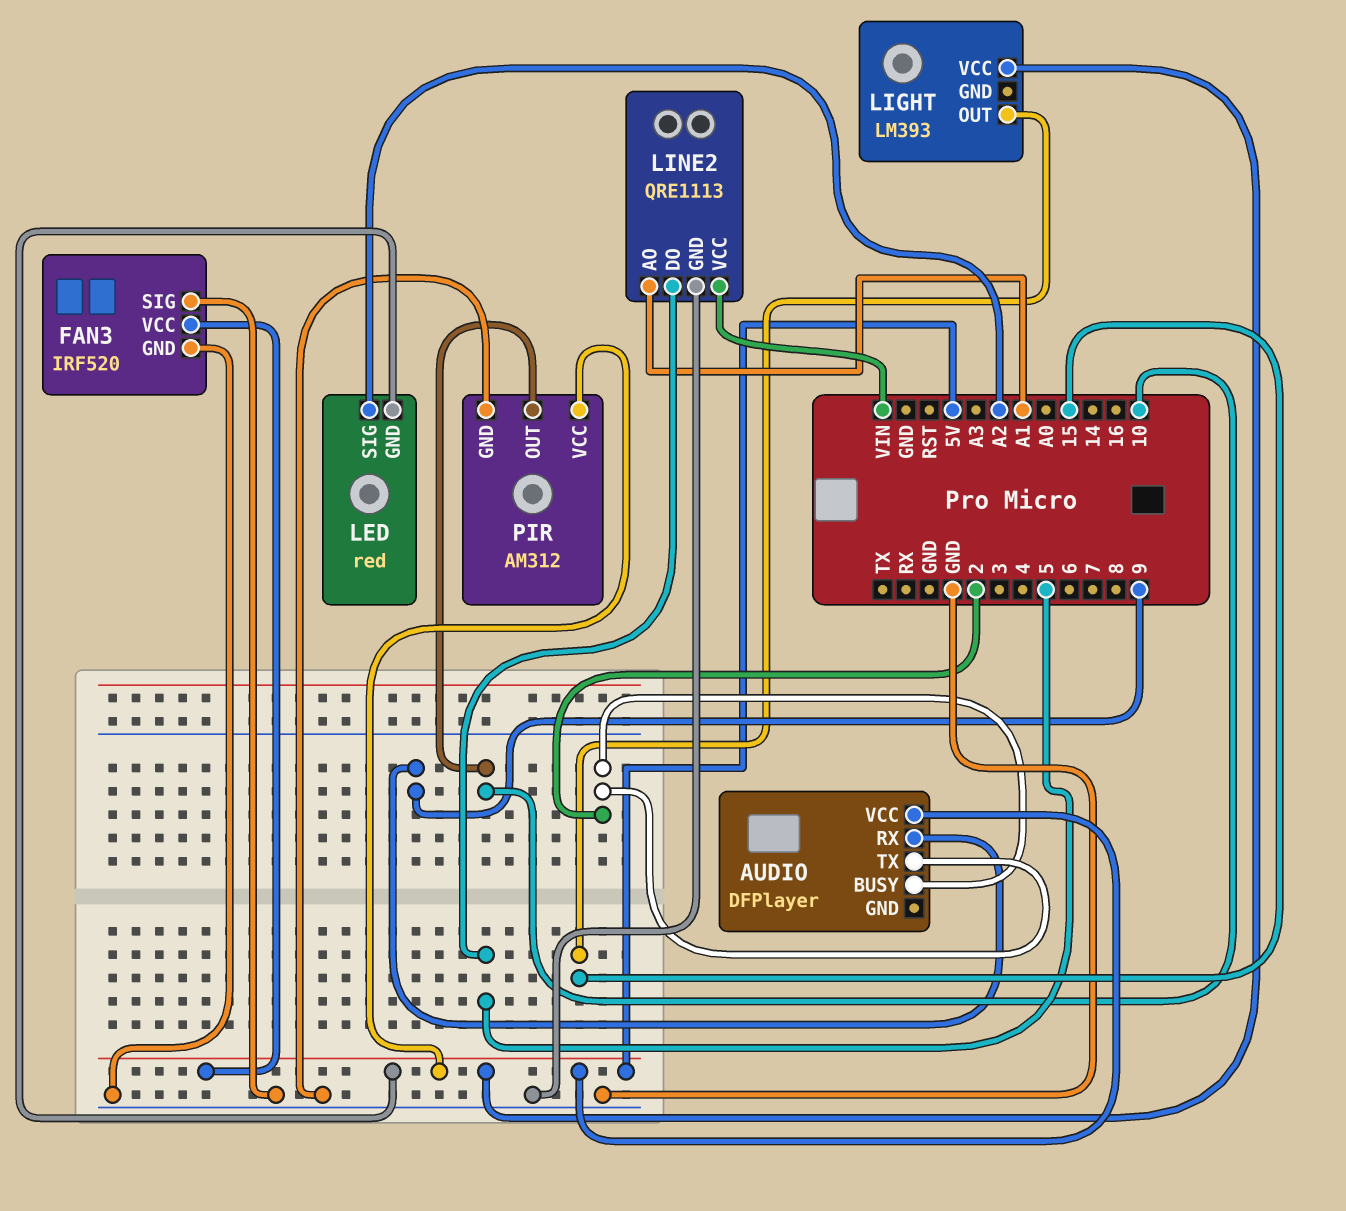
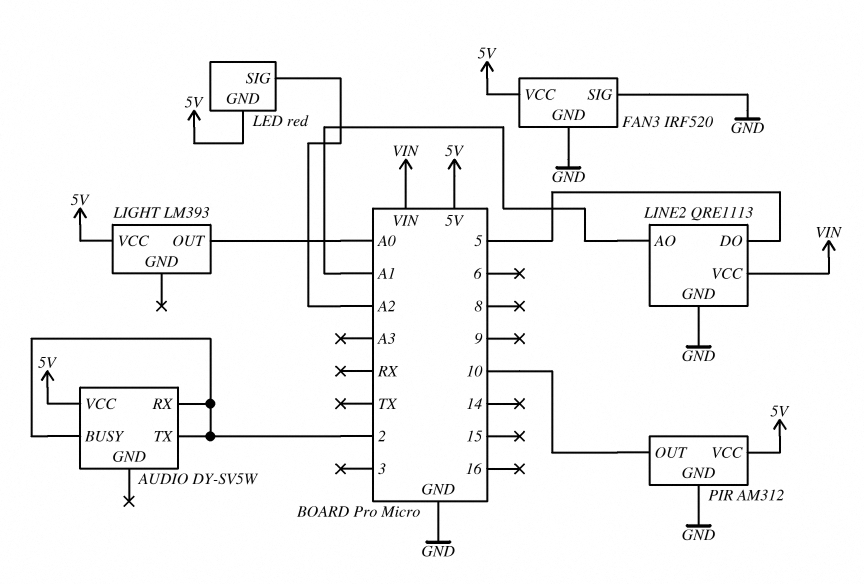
AUDIO: DFPlayer -> DY-SV5W
AUDIO pin RX: 9 -> 2
LIGHT pin OUT: 15 -> A0

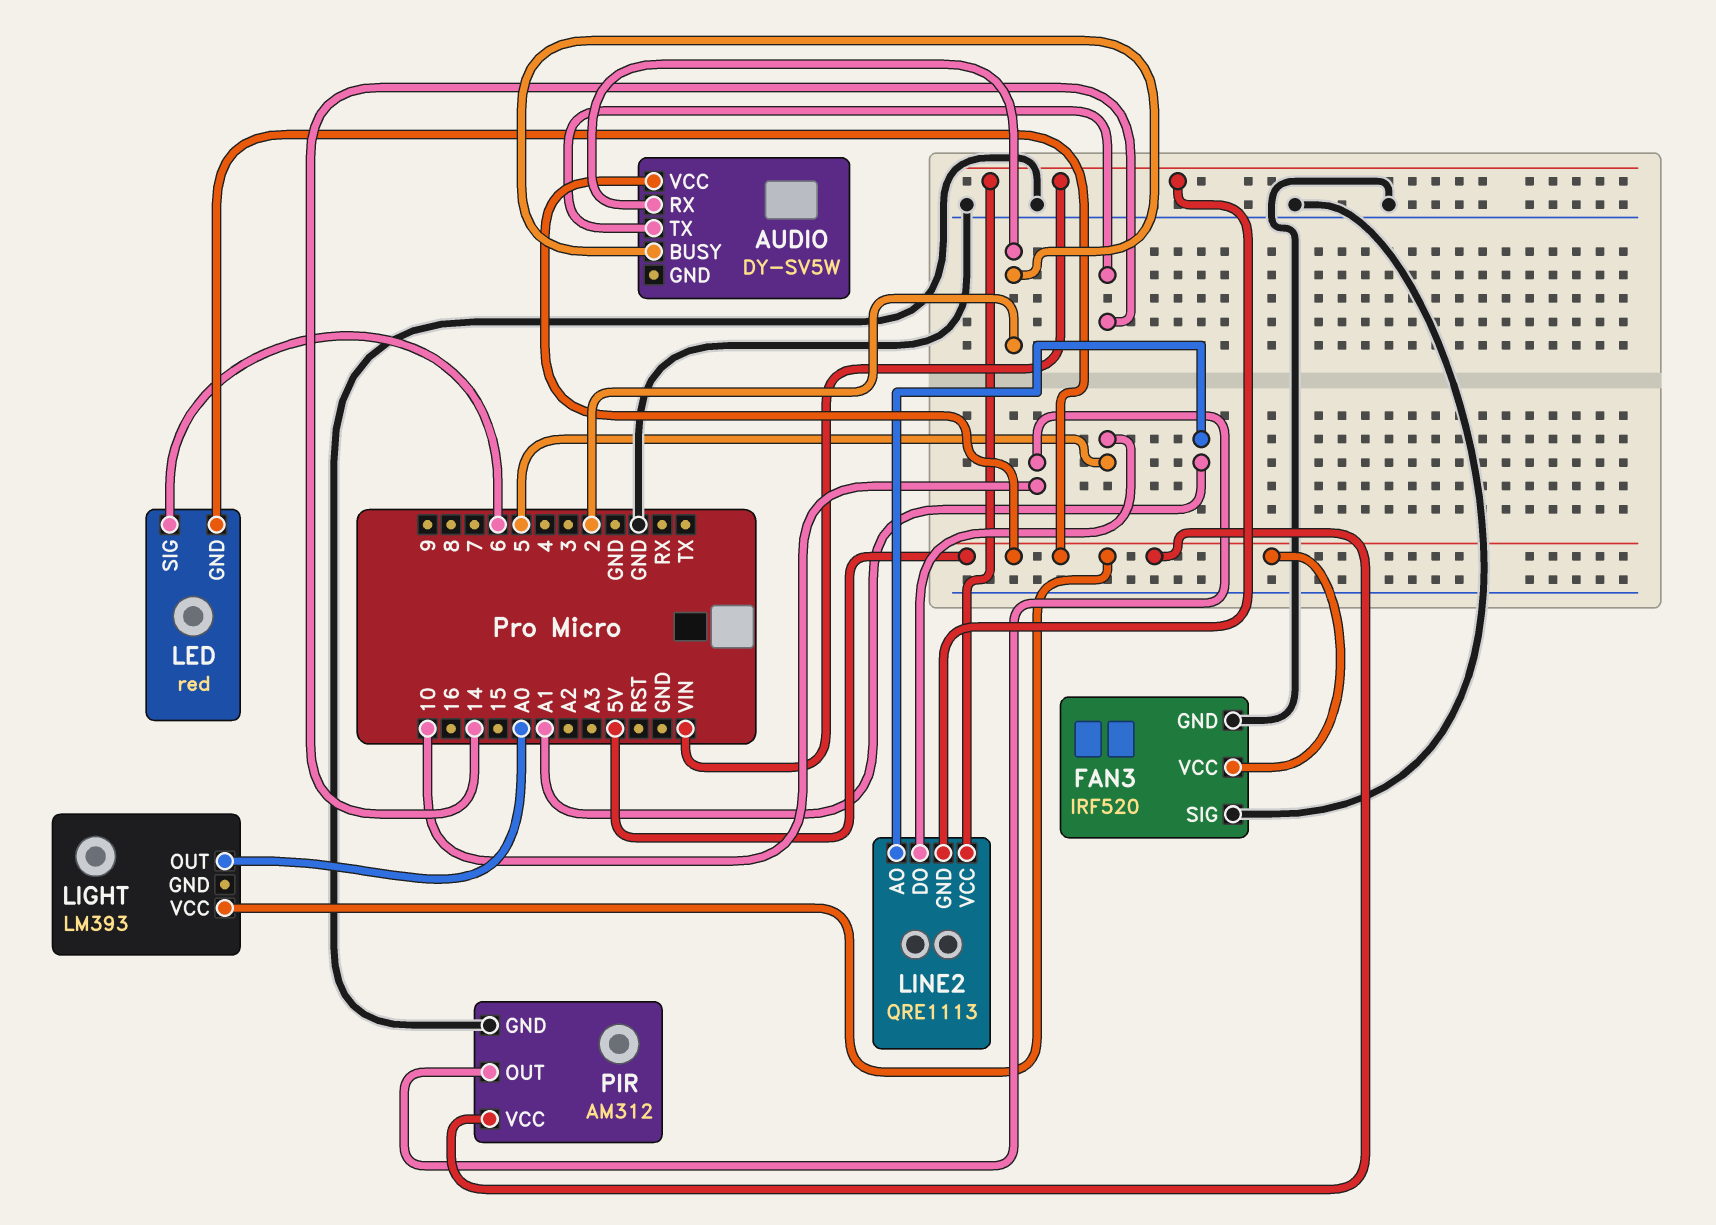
AUDIO pin TX: 2 -> 14
LED pin SIG: A2 -> 6
LINE2 pin GND: GND -> VIN

